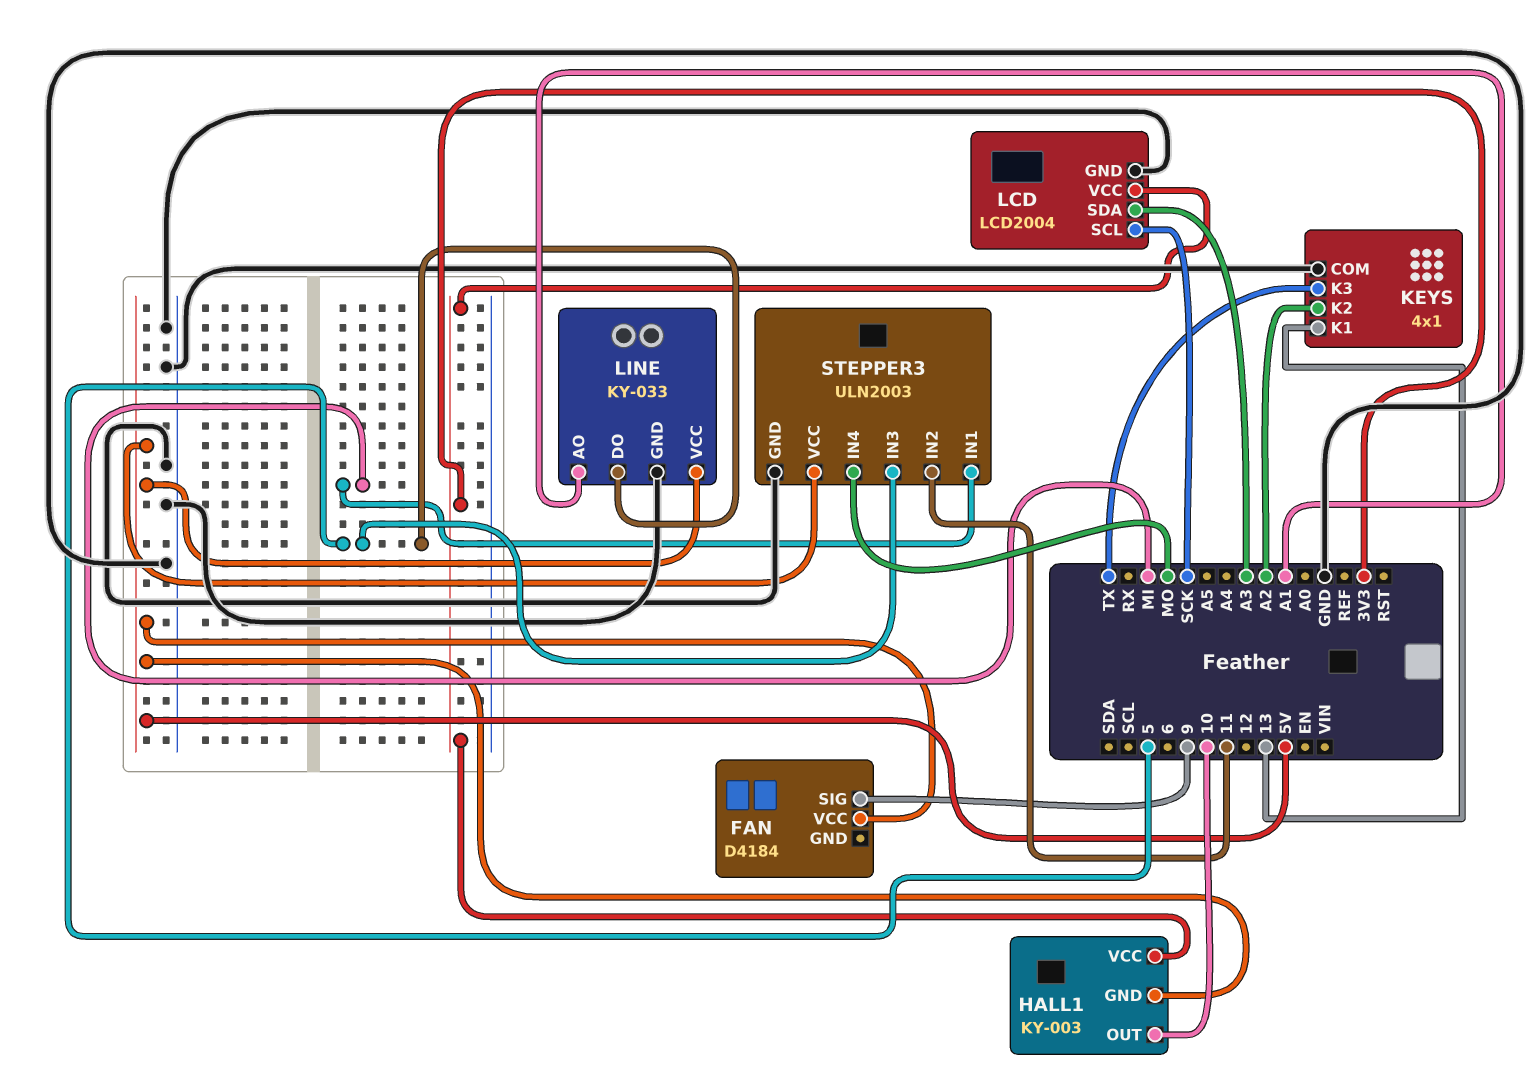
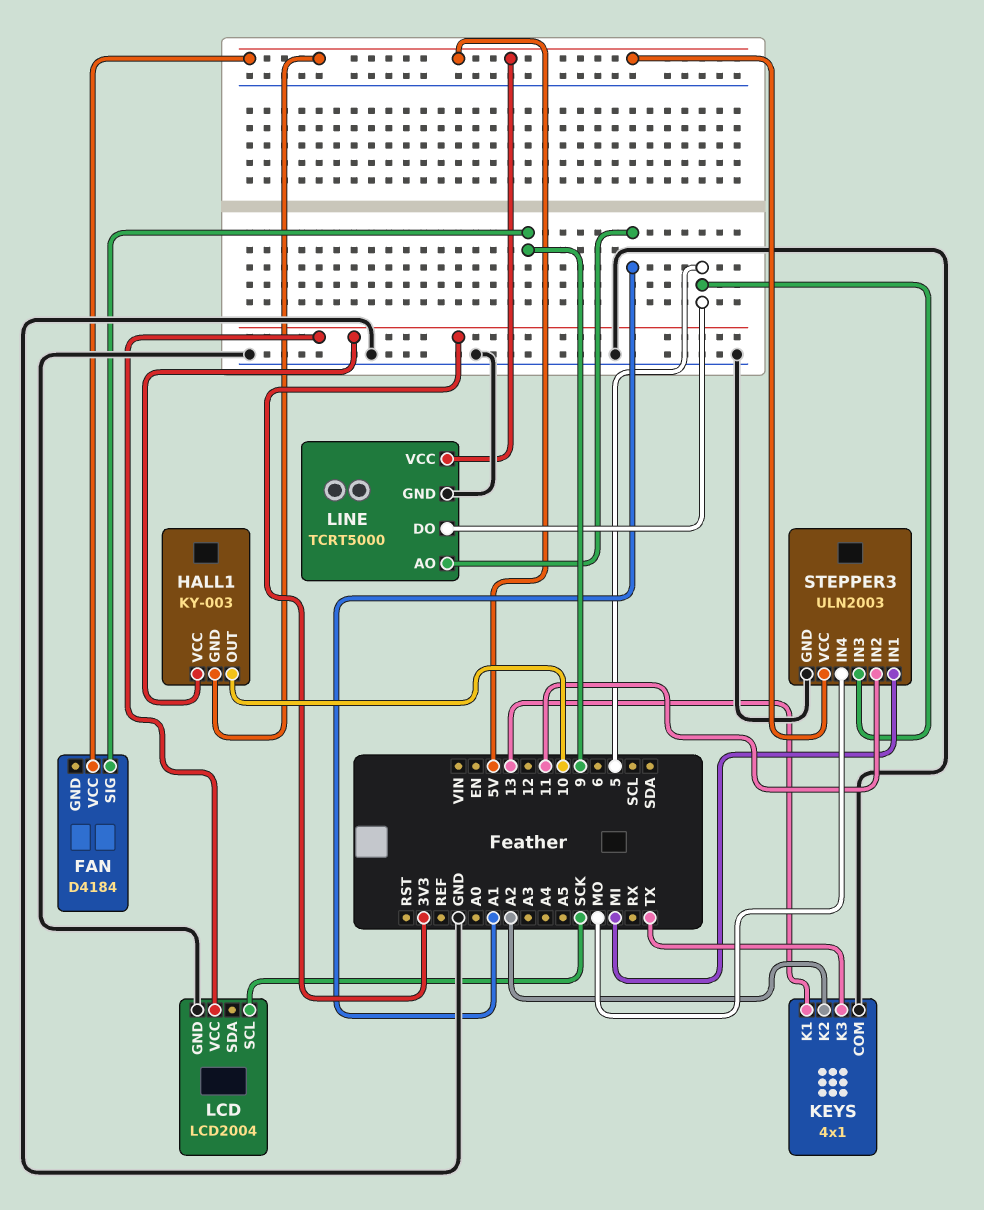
LCD pin SDA: A3 -> none
LINE: KY-033 -> TCRT5000

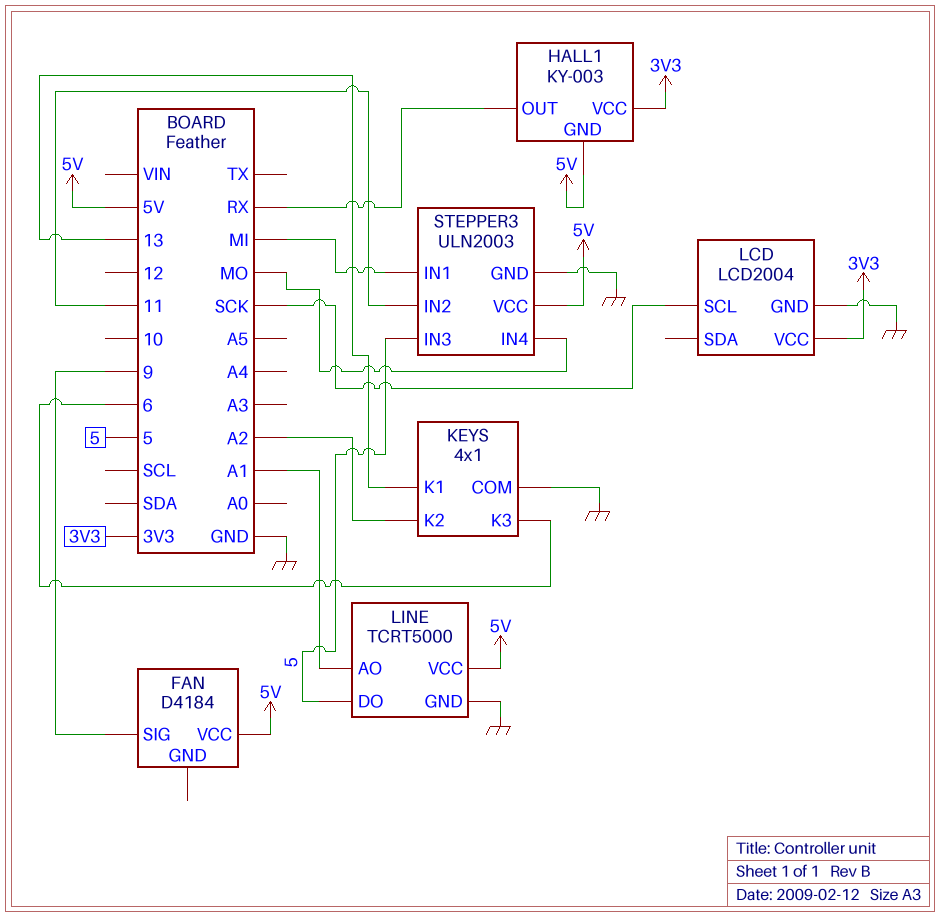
HALL1 pin OUT: 10 -> RX
KEYS pin K3: TX -> 6

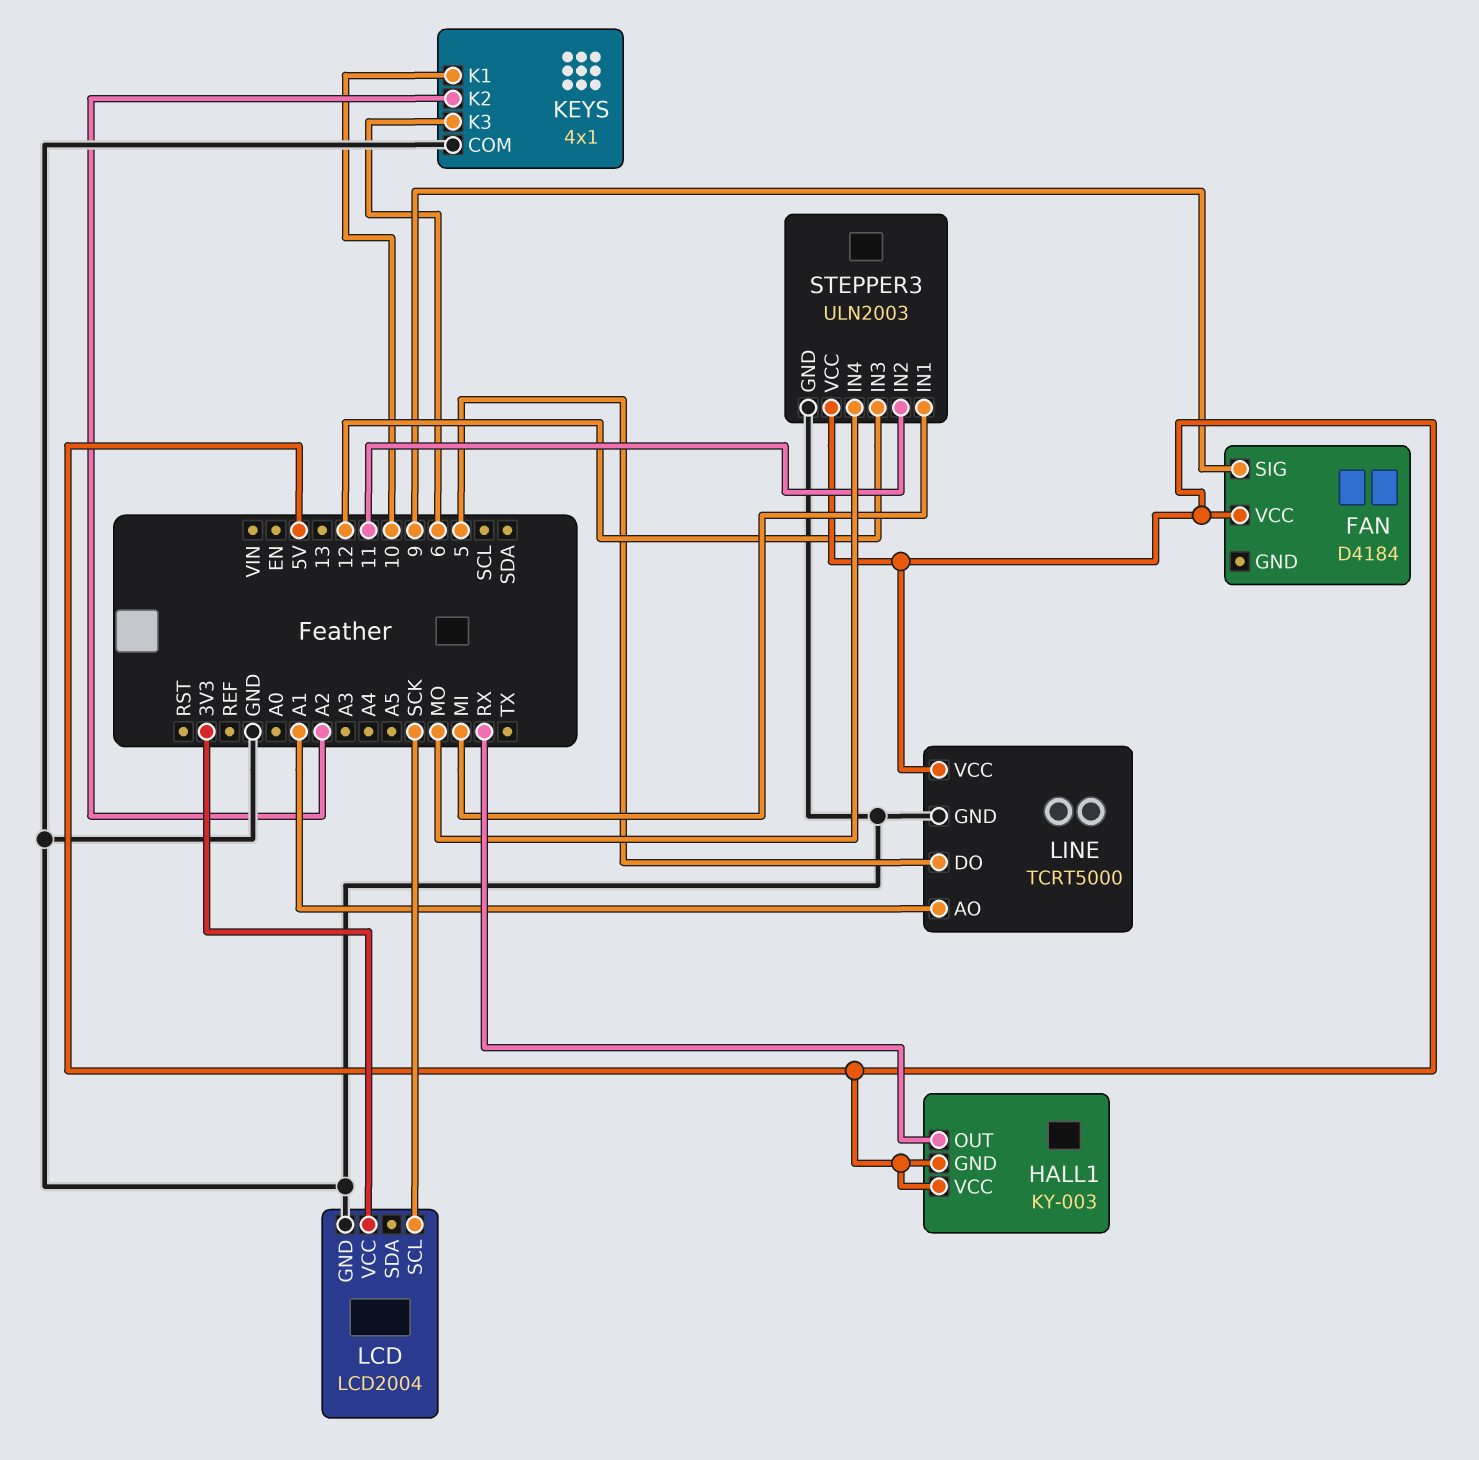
HALL1 pin VCC: 3V3 -> 5V
KEYS pin K1: 13 -> 10
STEPPER3 pin IN3: 5 -> 12

